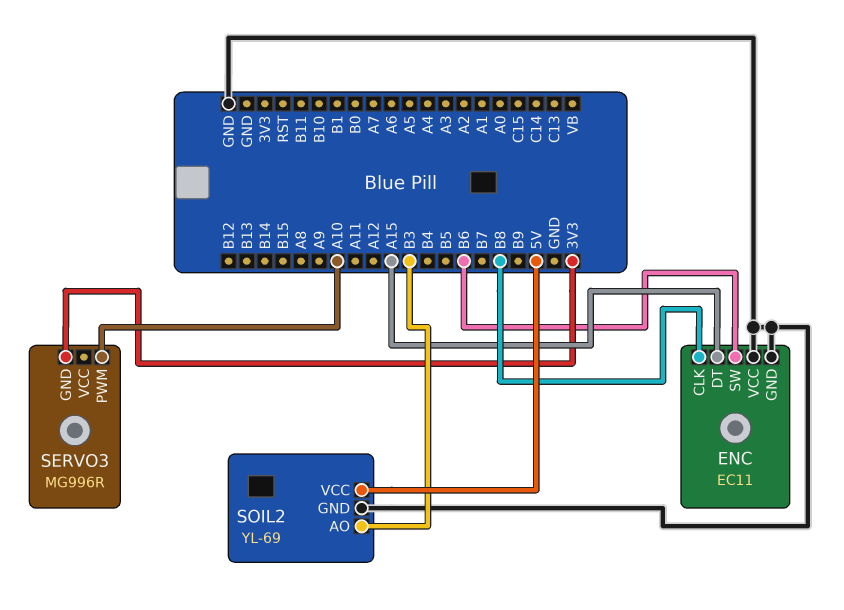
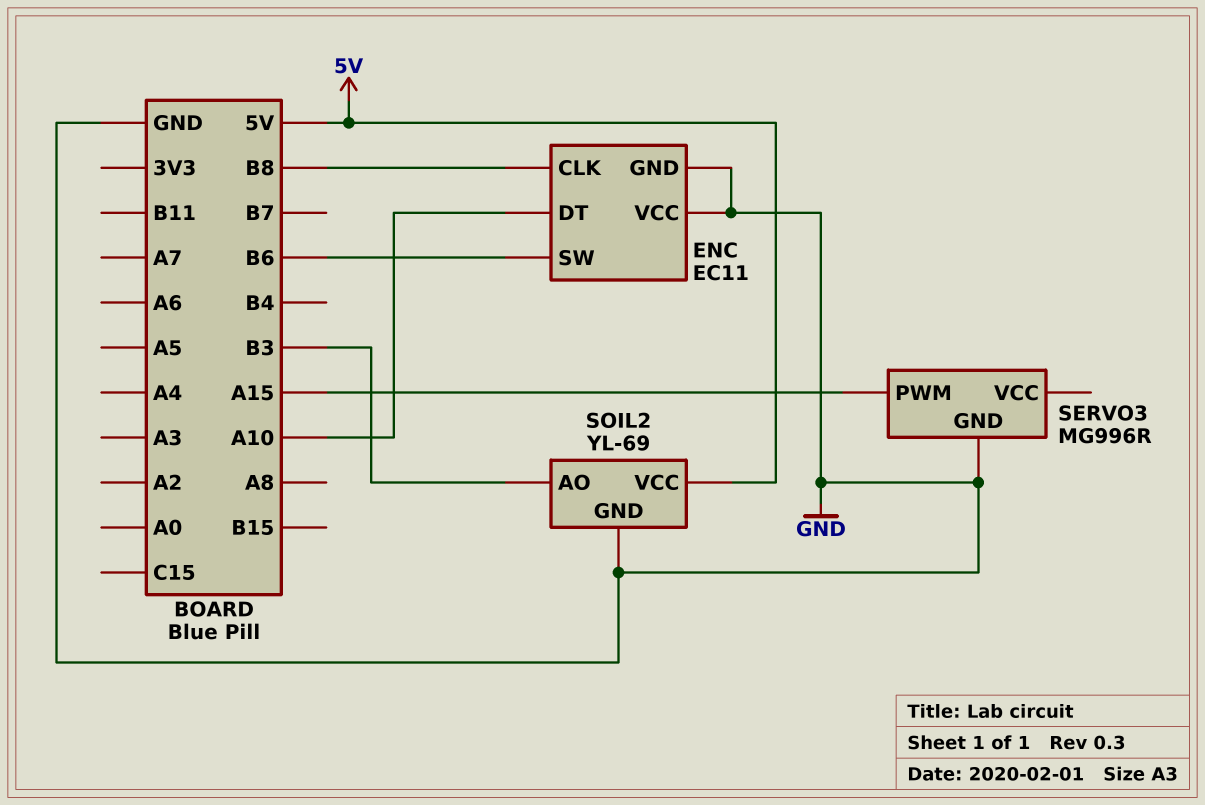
ENC pin DT: A15 -> A10
SERVO3 pin GND: 3V3 -> GND
SERVO3 pin PWM: A10 -> A15

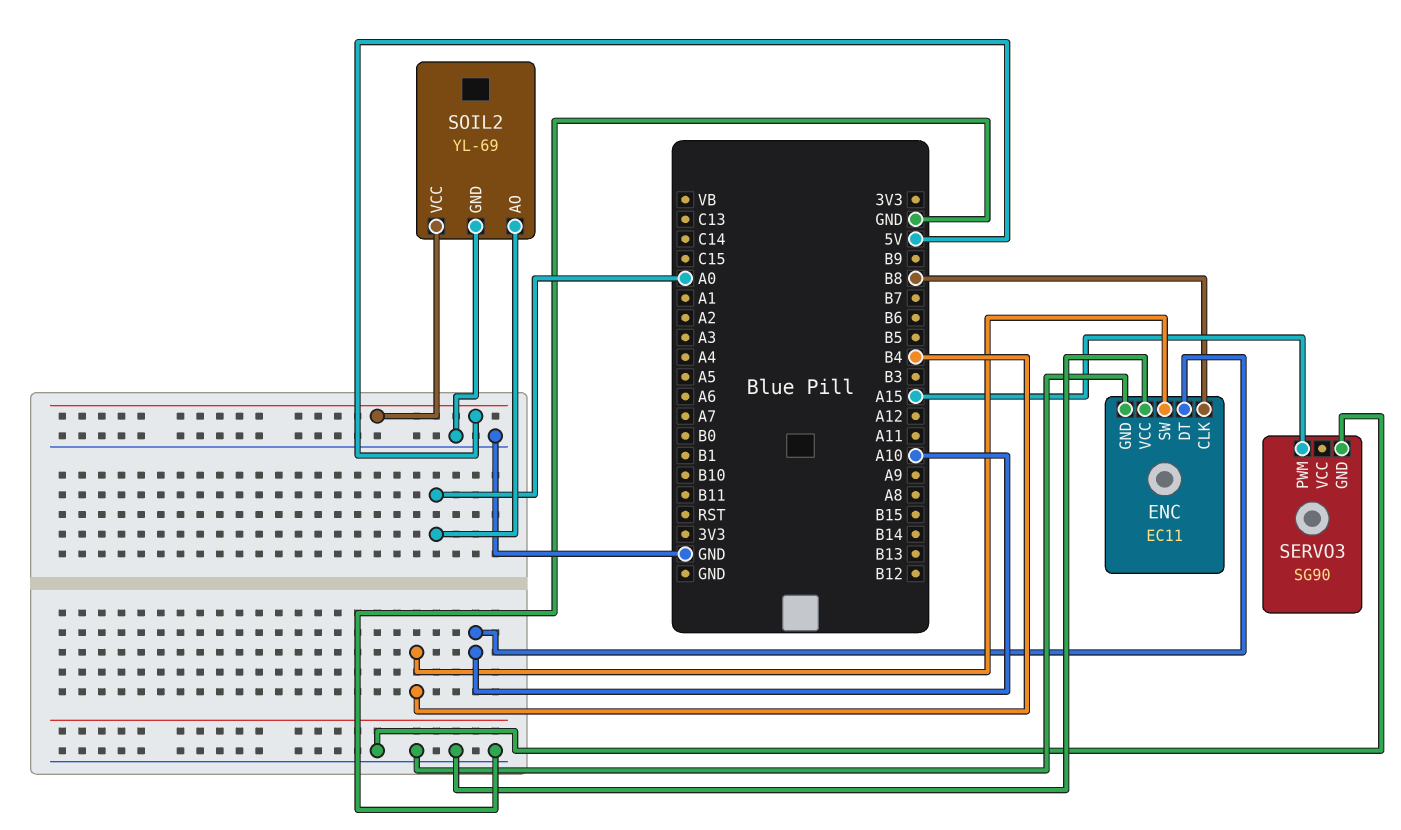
ENC pin SW: B6 -> B4
SERVO3: MG996R -> SG90
SOIL2 pin AO: B3 -> A0

